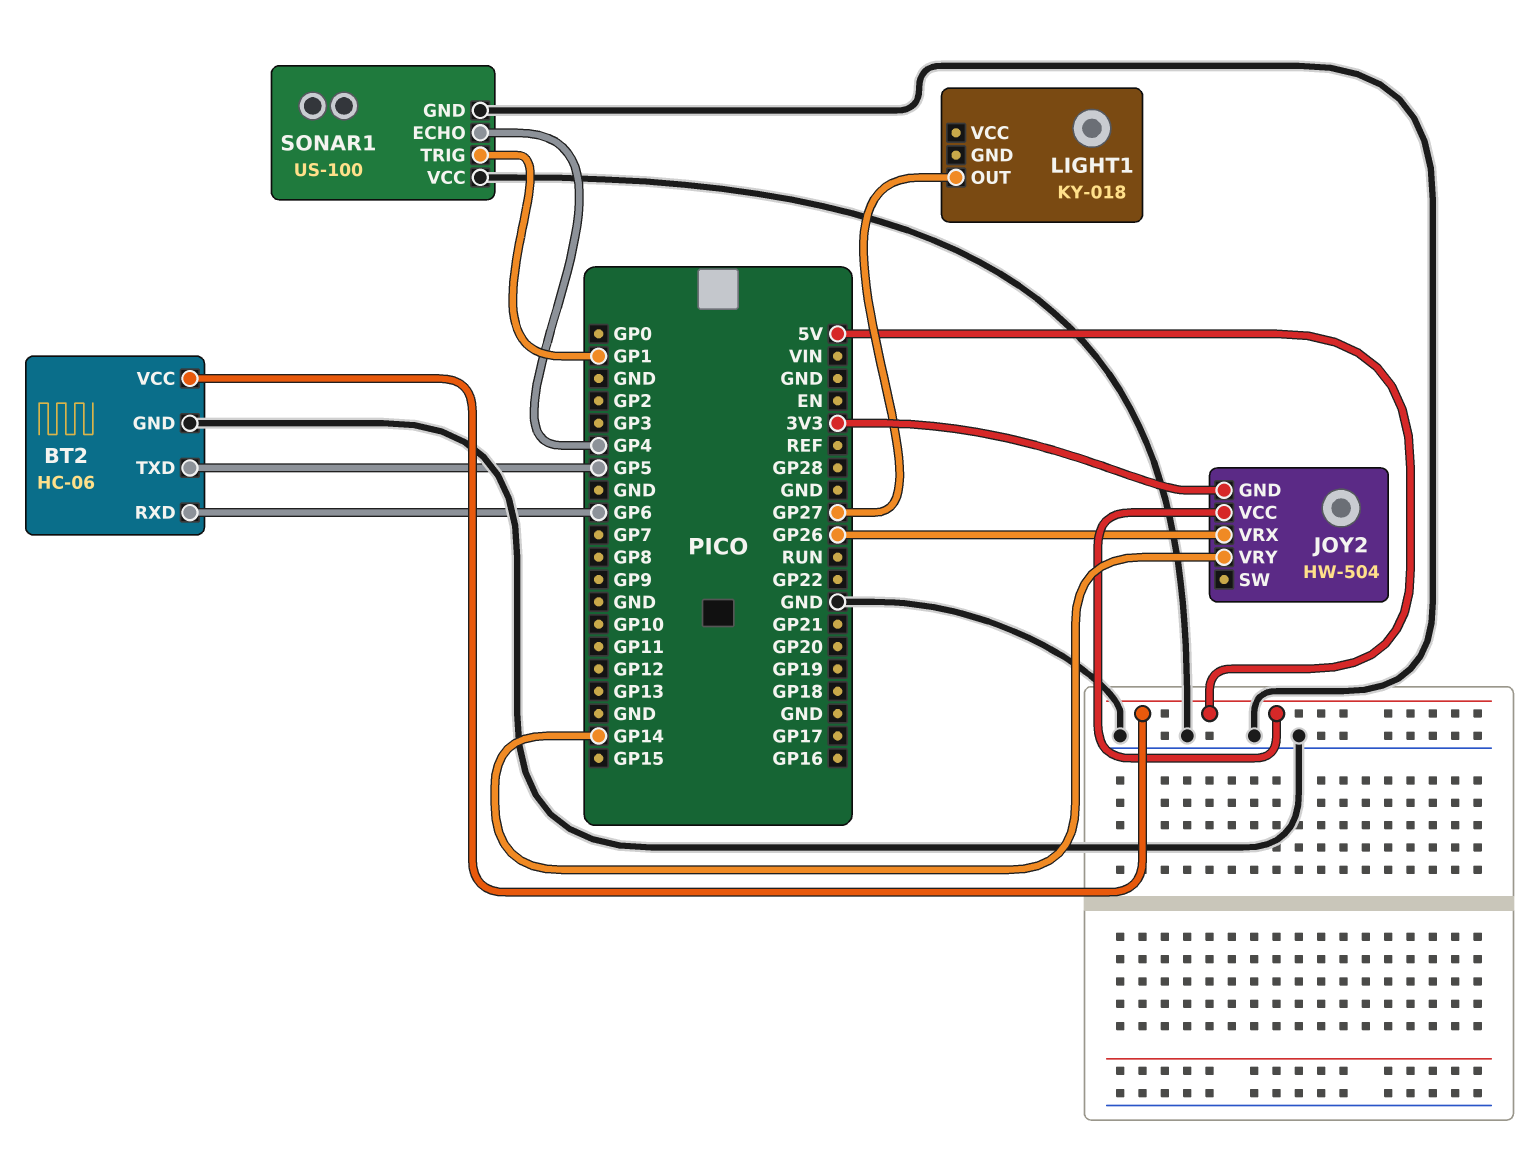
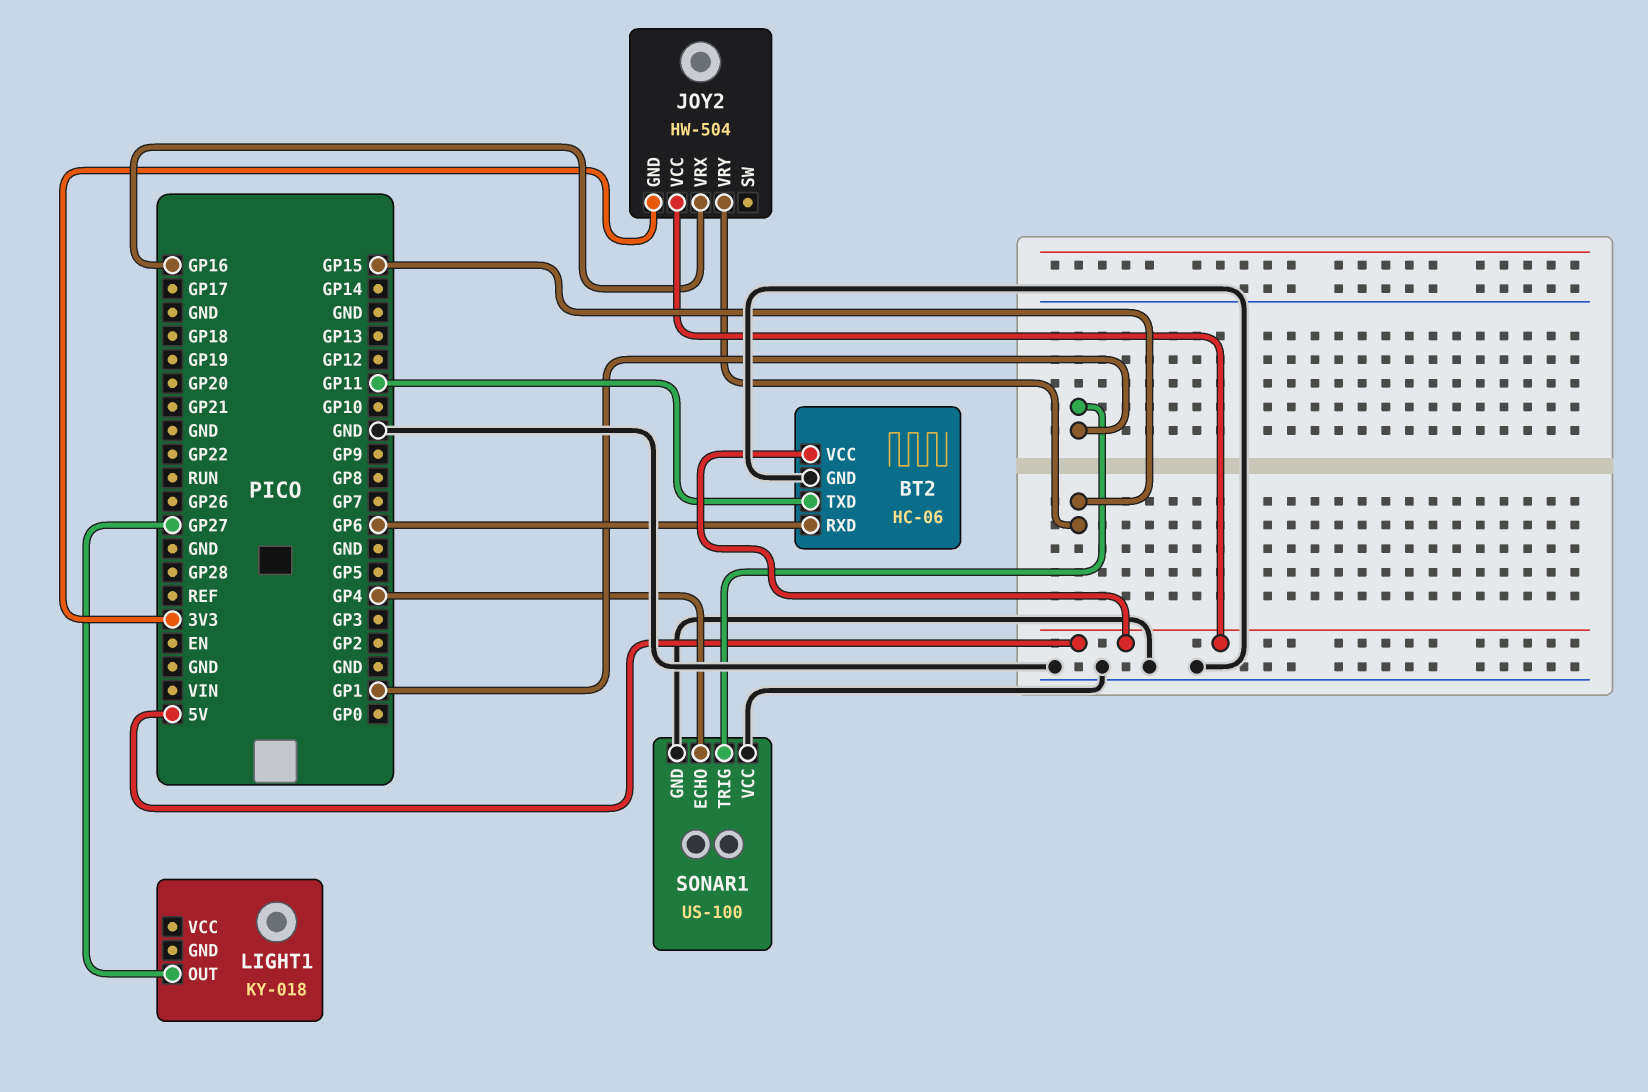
BT2 pin TXD: GP5 -> GP11
JOY2 pin VRX: GP26 -> GP16
JOY2 pin VRY: GP14 -> GP15

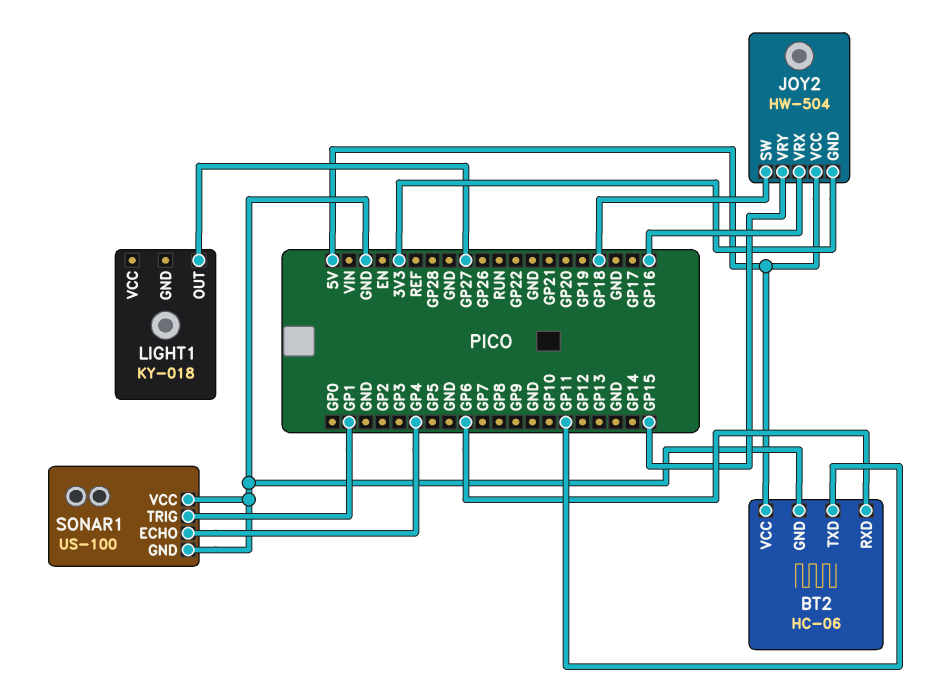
JOY2 pin SW: none -> GP18

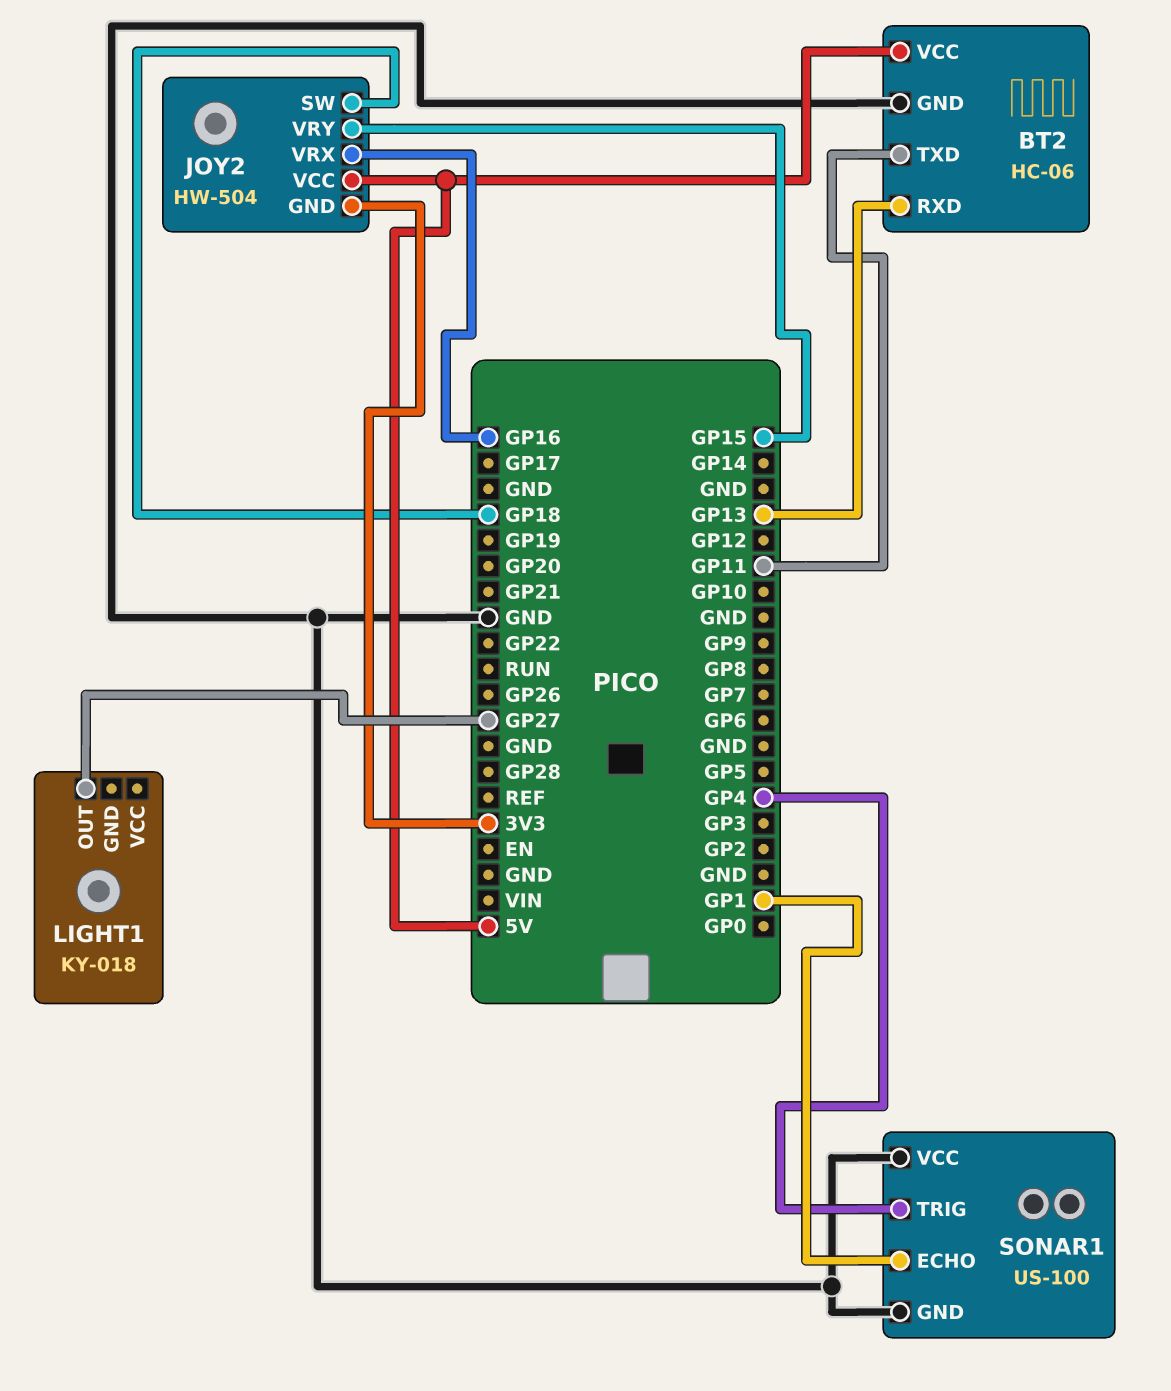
BT2 pin RXD: GP6 -> GP13
SONAR1 pin ECHO: GP4 -> GP1
SONAR1 pin TRIG: GP1 -> GP4

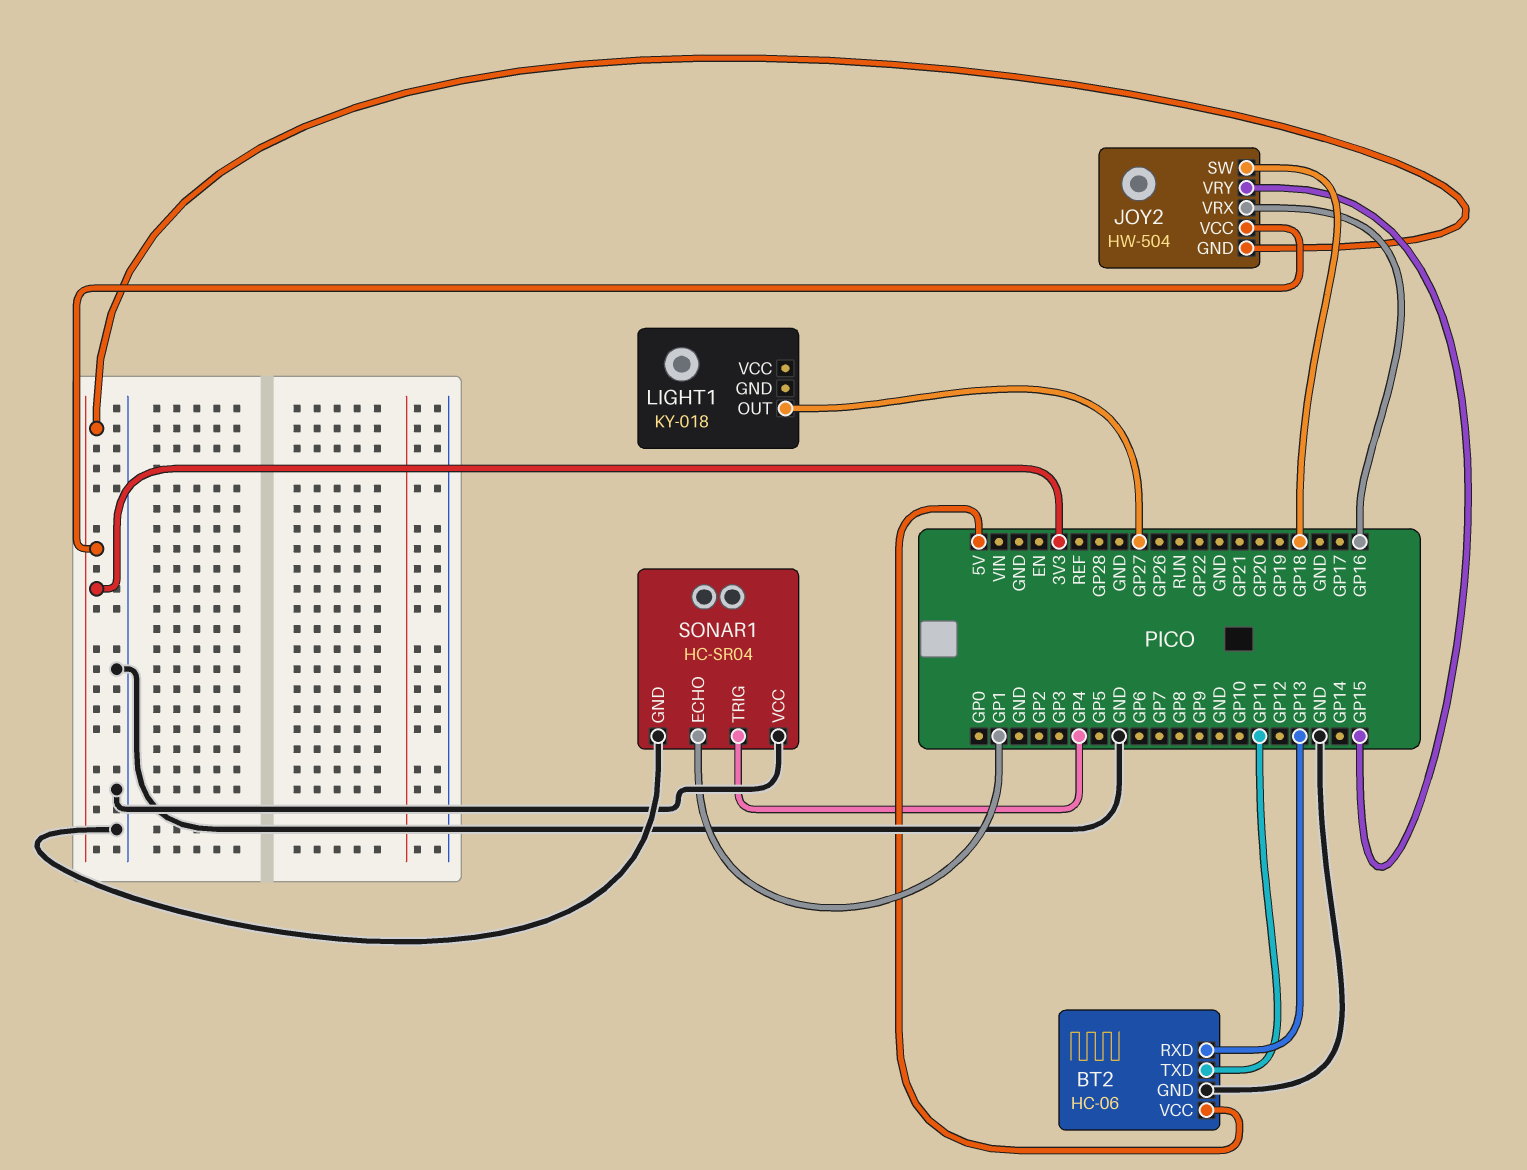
JOY2 pin VCC: 5V -> 3V3
SONAR1: US-100 -> HC-SR04

